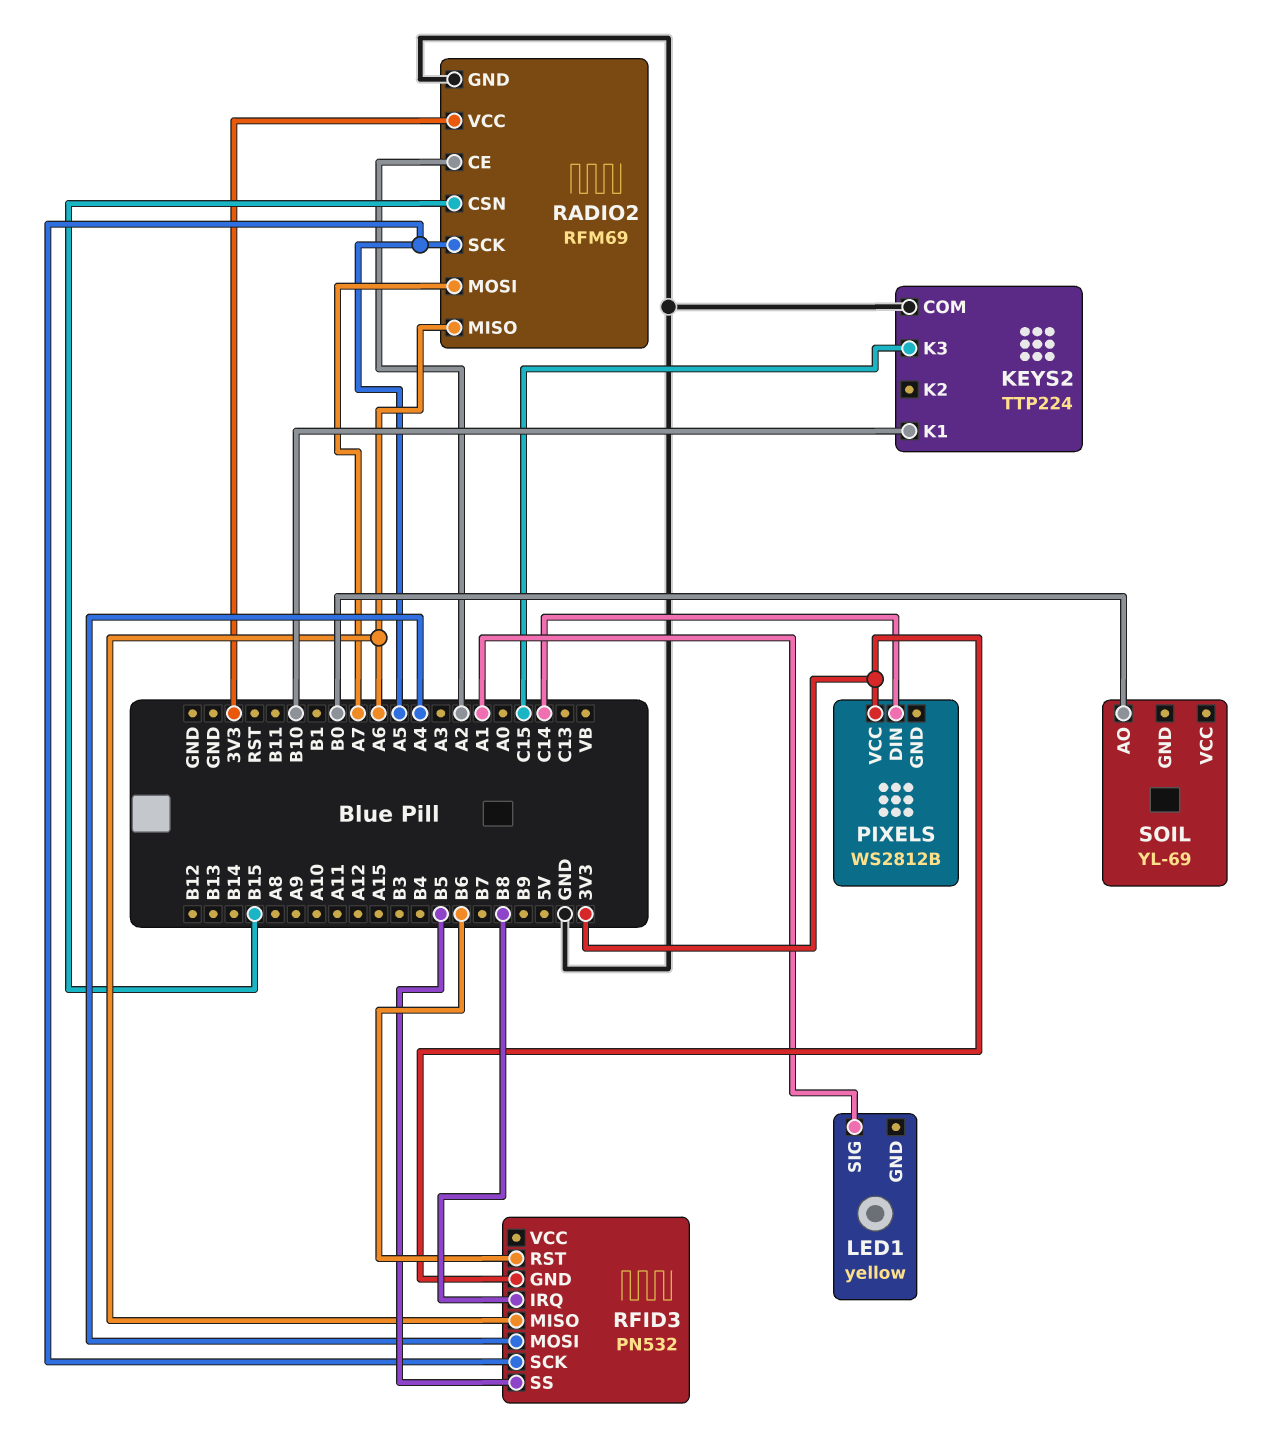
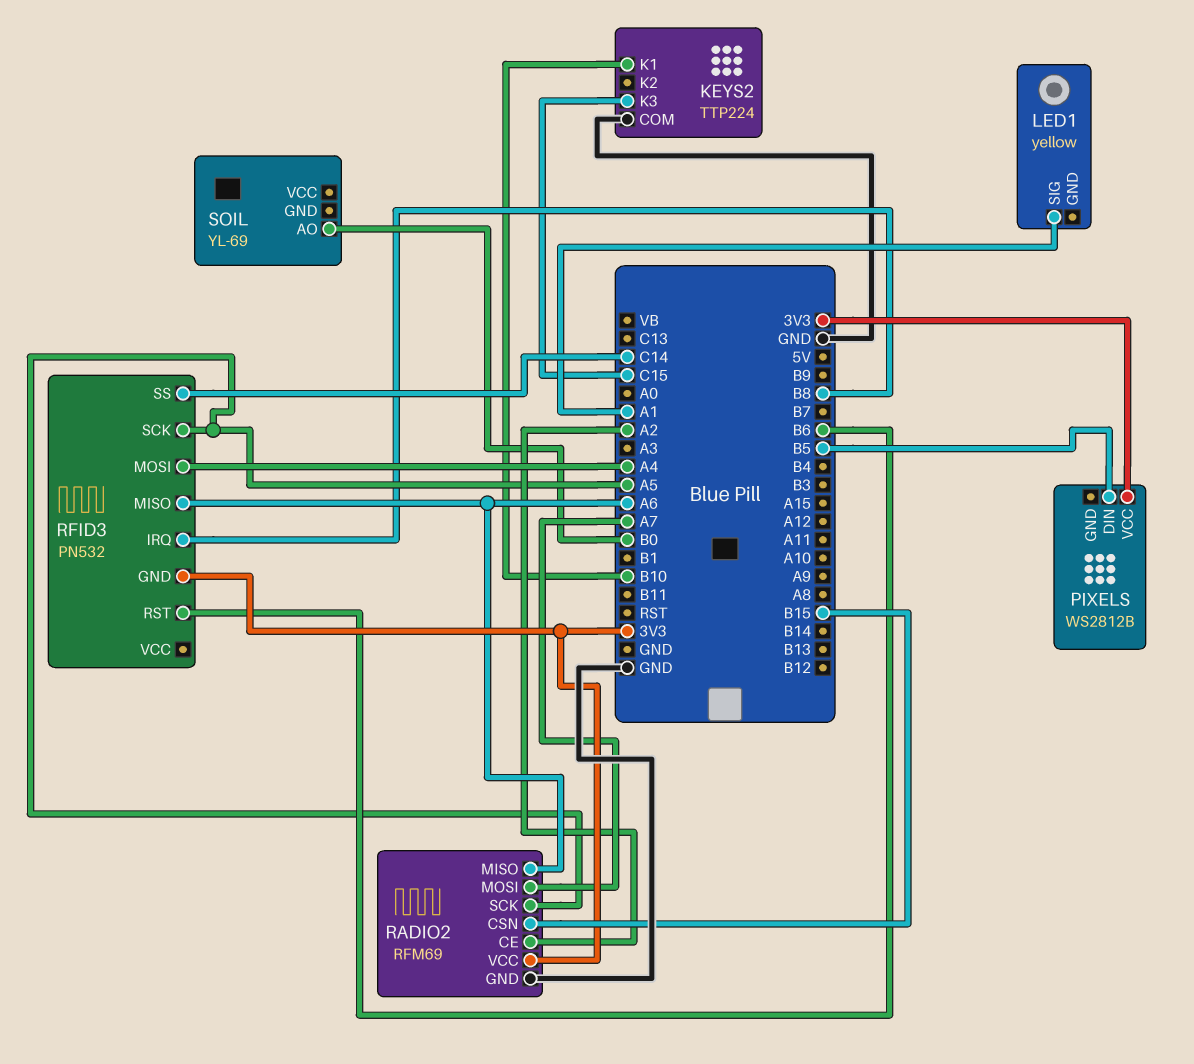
PIXELS pin DIN: C14 -> B5
RFID3 pin SS: B5 -> C14

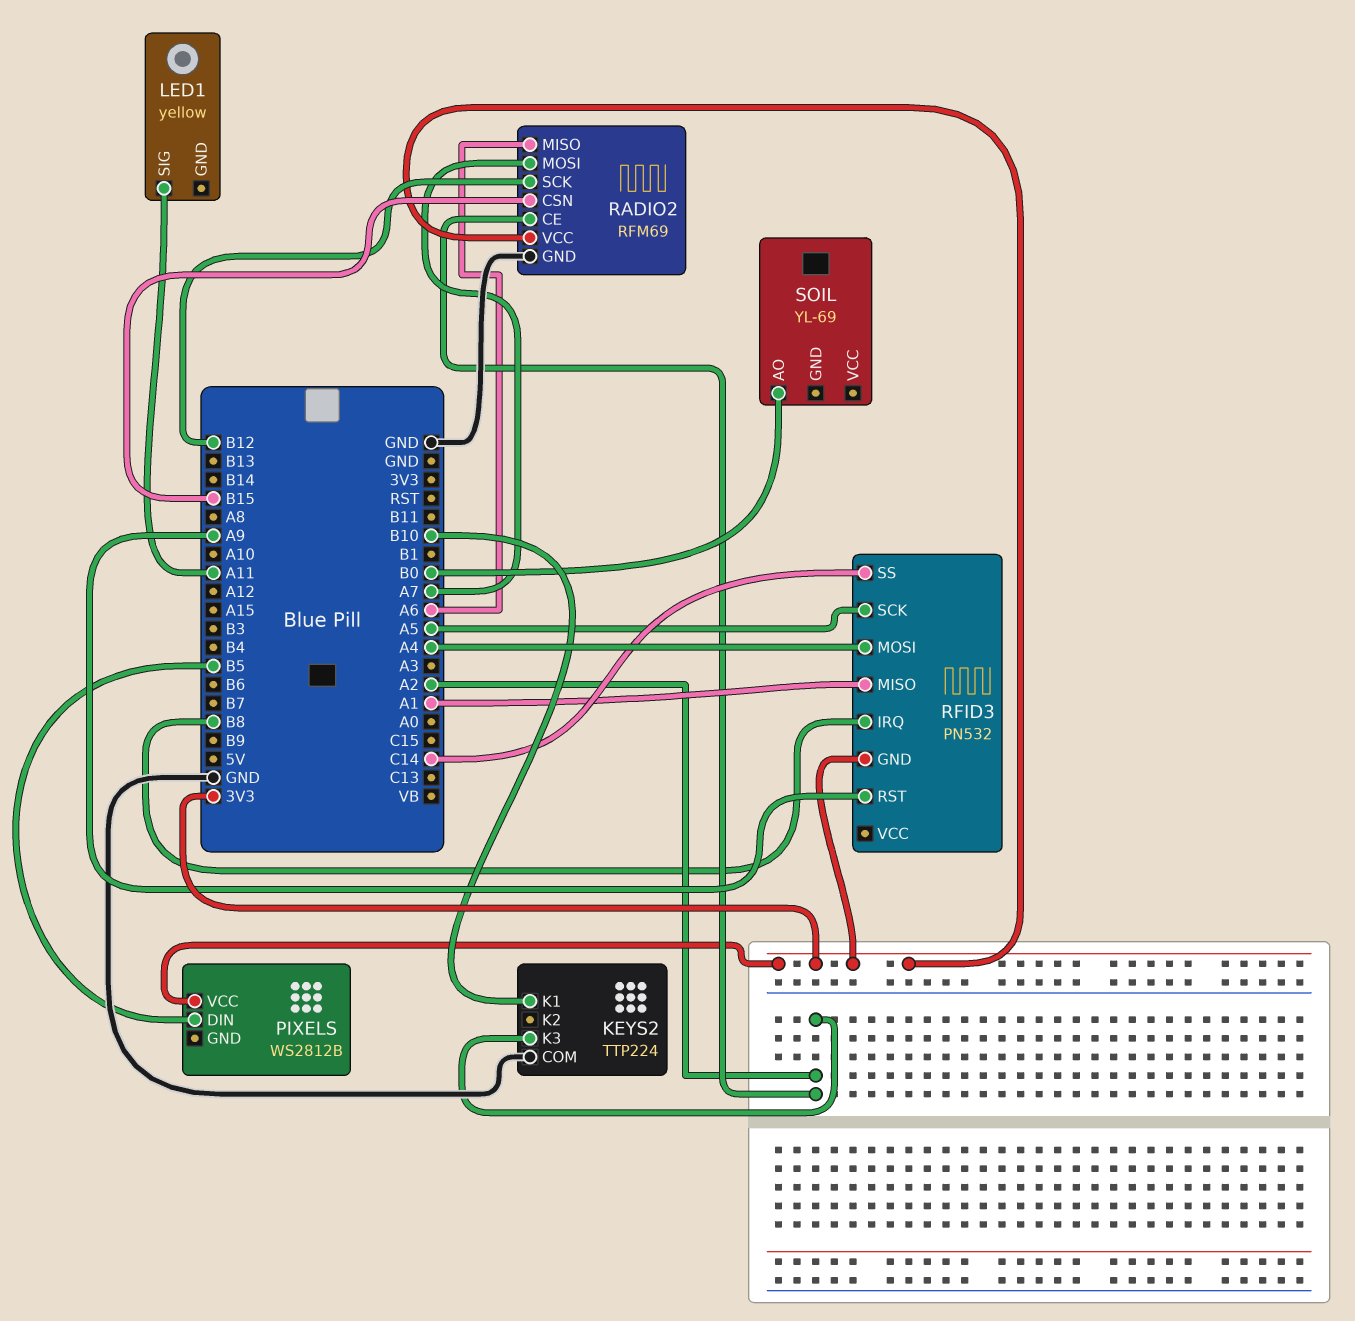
KEYS2 pin K3: C15 -> A2
LED1 pin SIG: A1 -> A11
RADIO2 pin SCK: A5 -> B12
RFID3 pin MISO: A6 -> A1
RFID3 pin RST: B6 -> A9

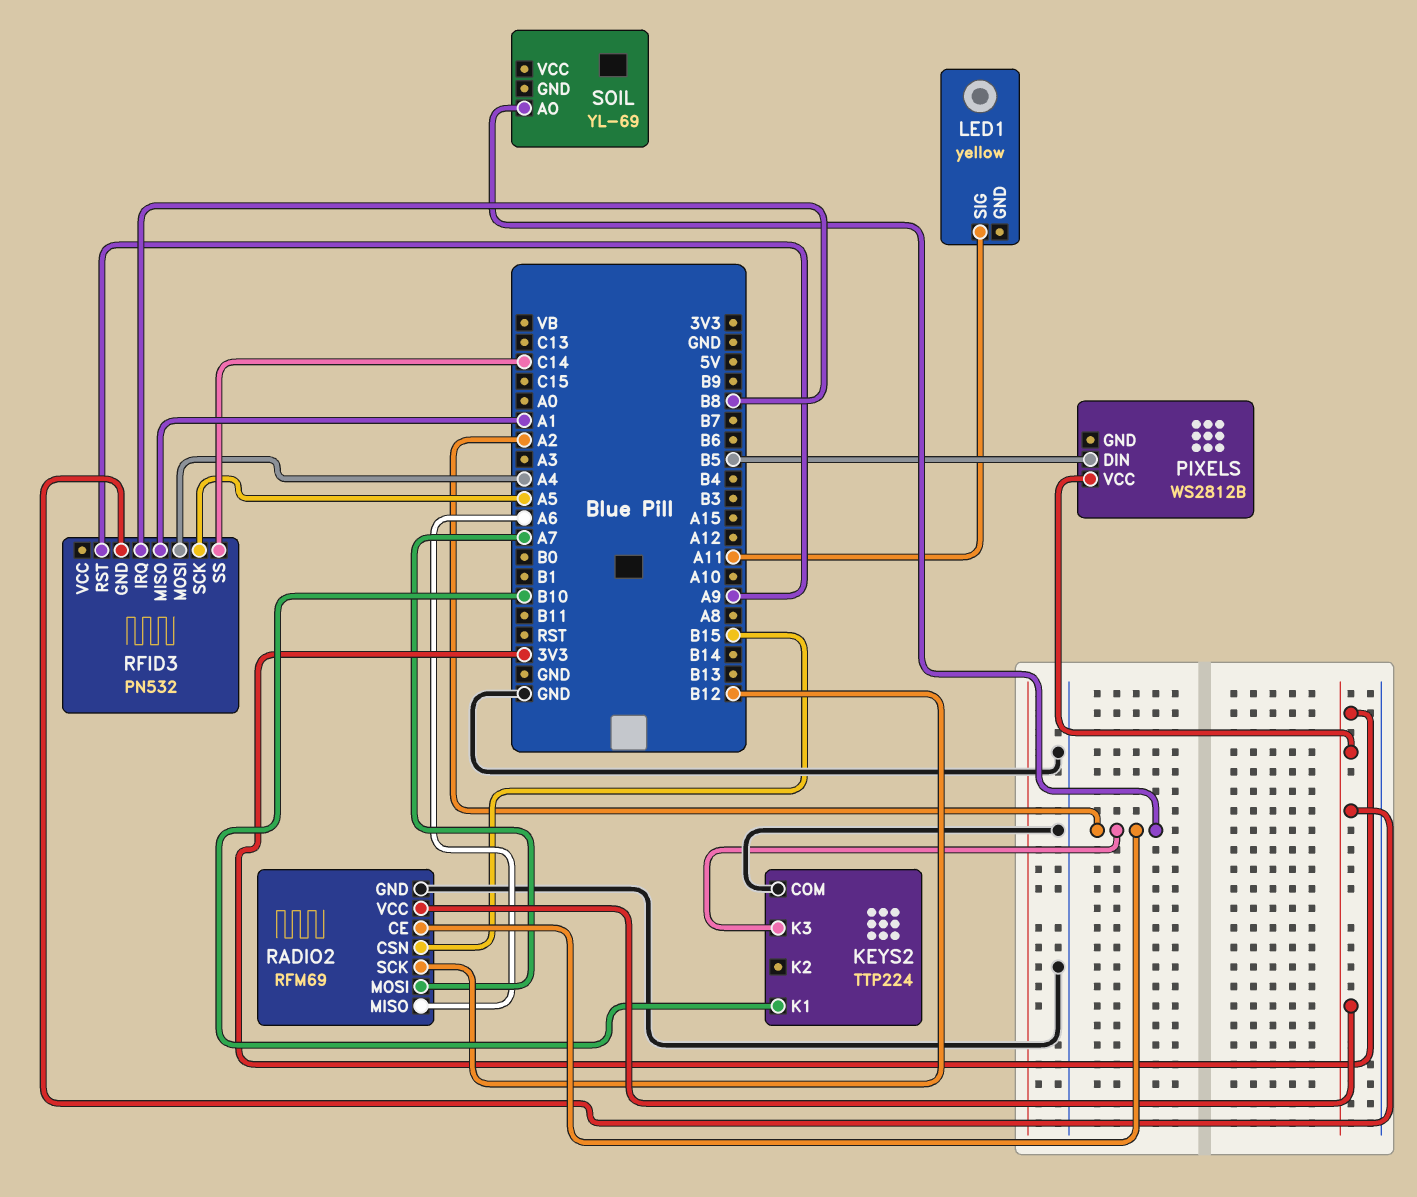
SOIL pin AO: B0 -> A2

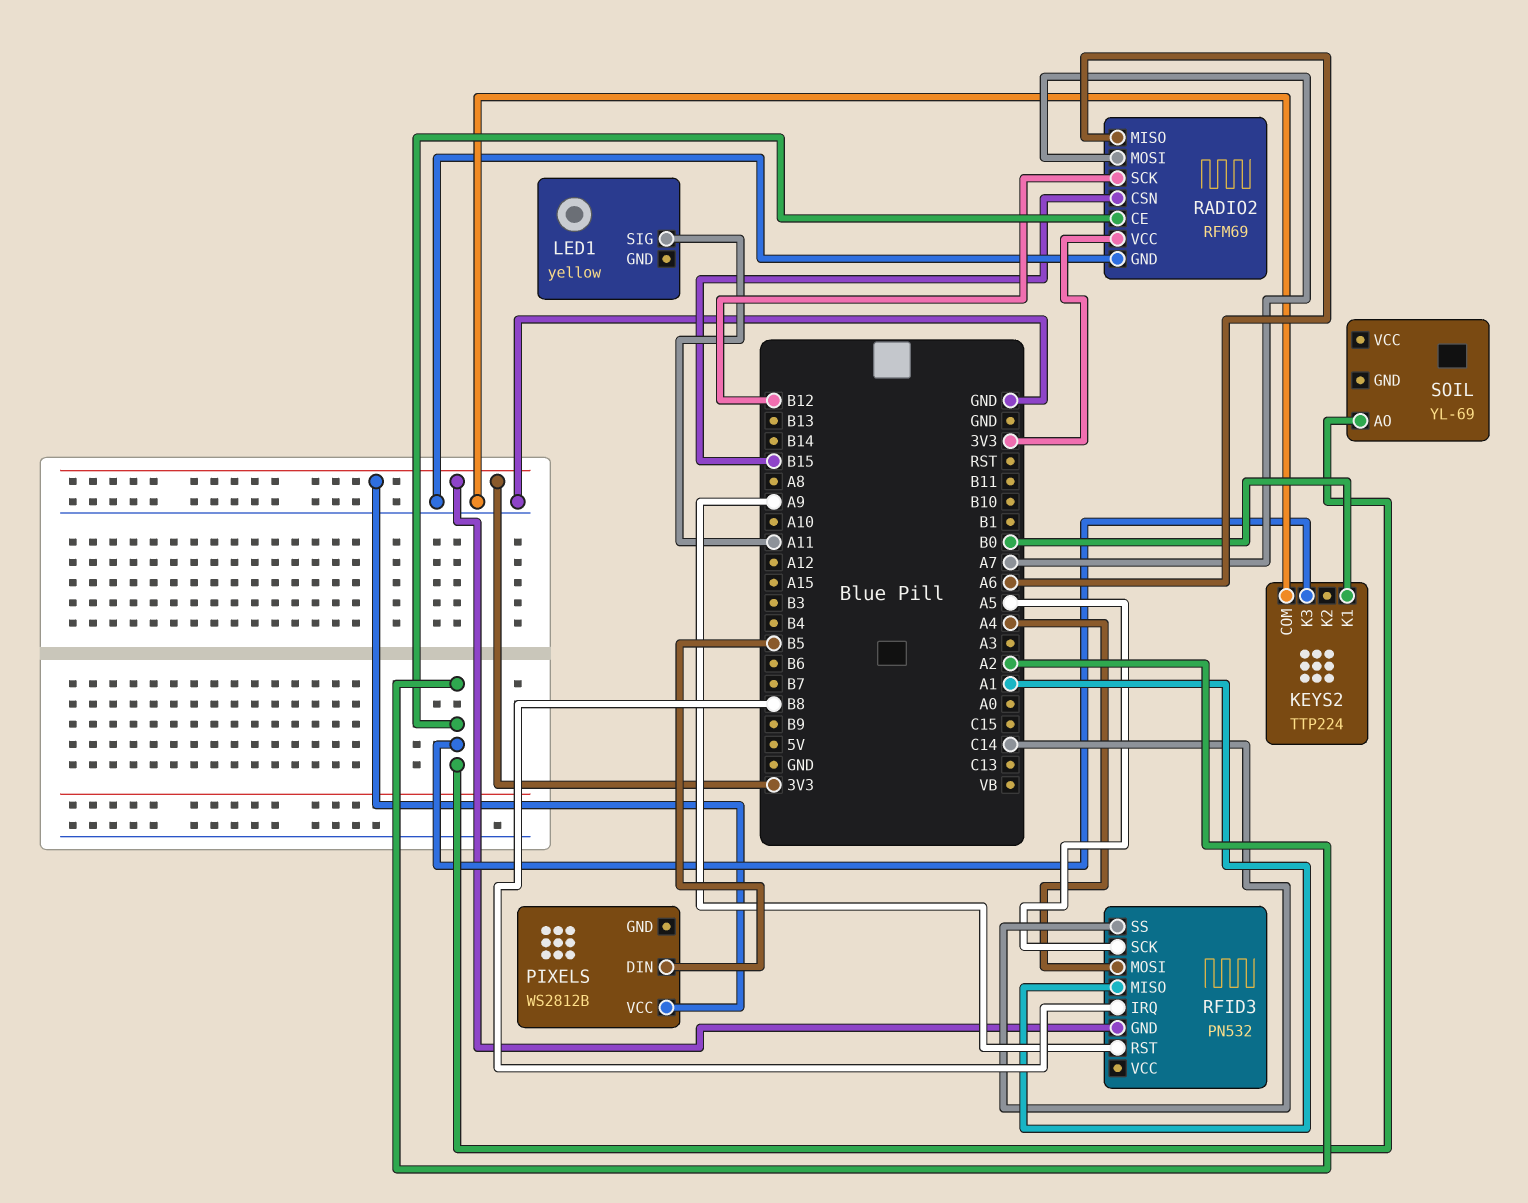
KEYS2 pin K1: B10 -> B0

